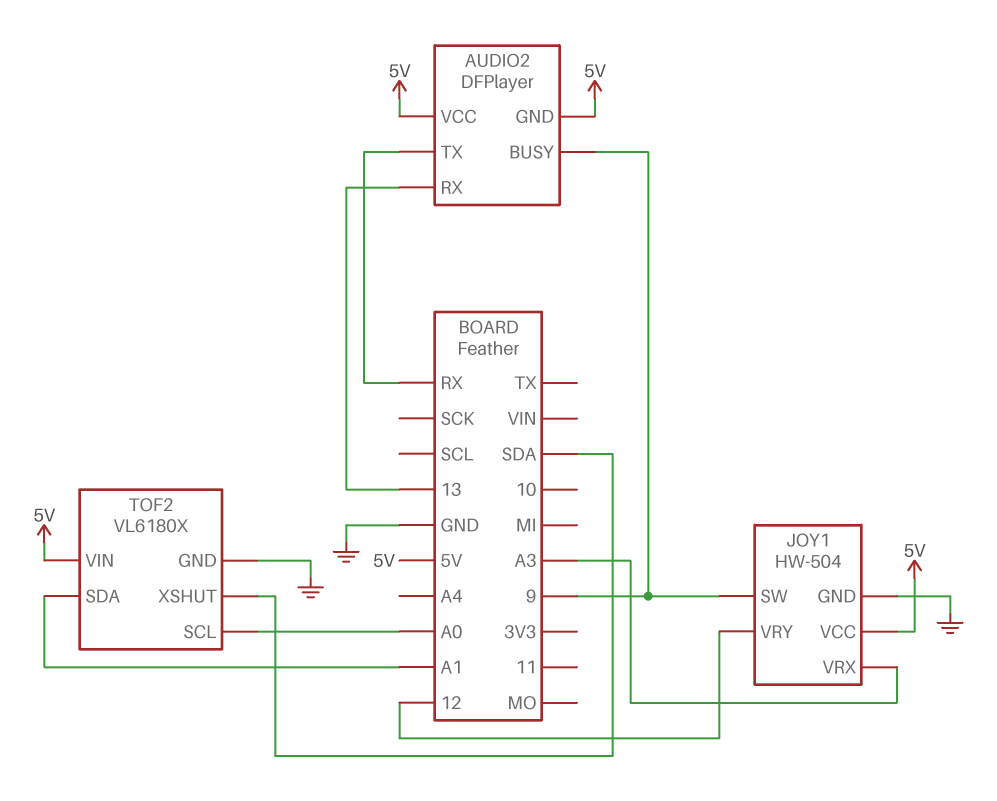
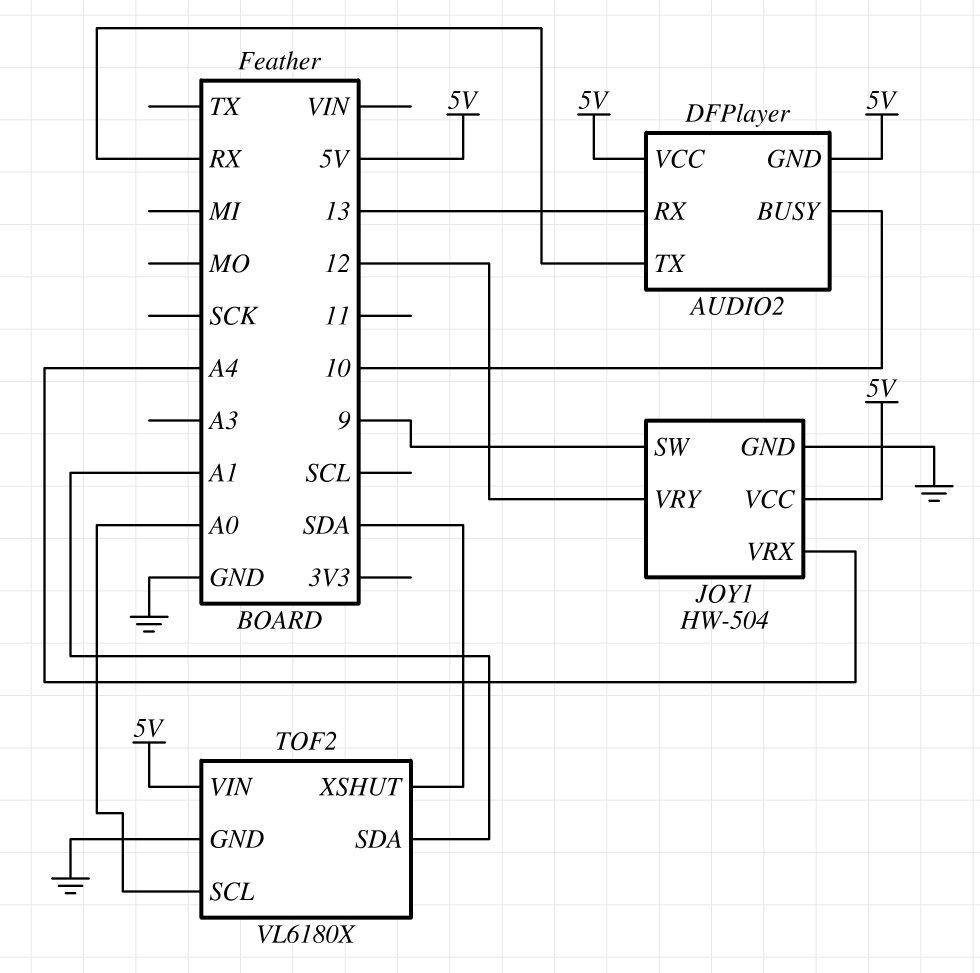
AUDIO2 pin BUSY: 9 -> 10
JOY1 pin VRX: A3 -> A4

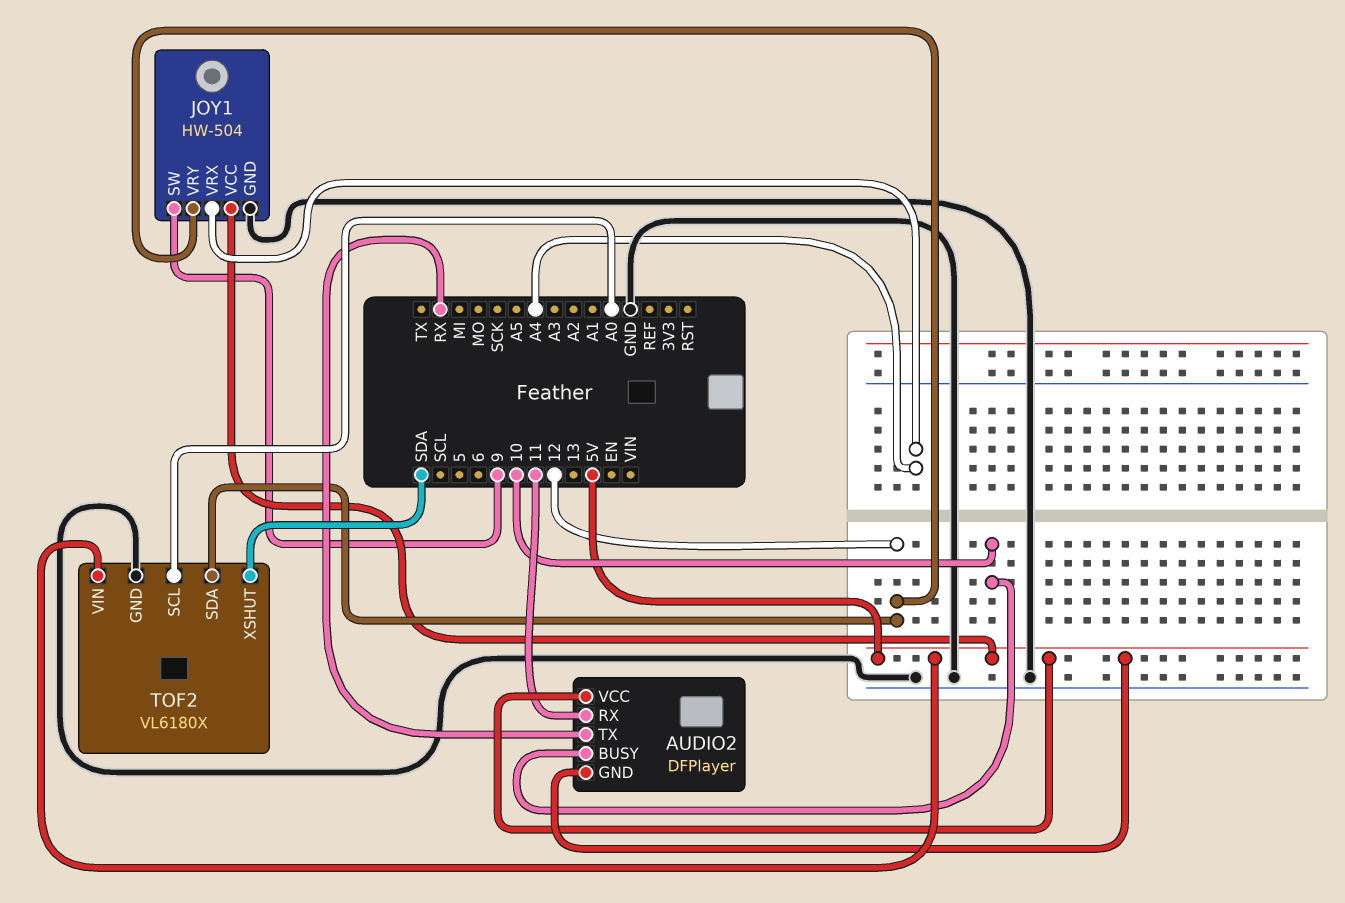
AUDIO2 pin RX: 13 -> 11
TOF2 pin SDA: A1 -> 12

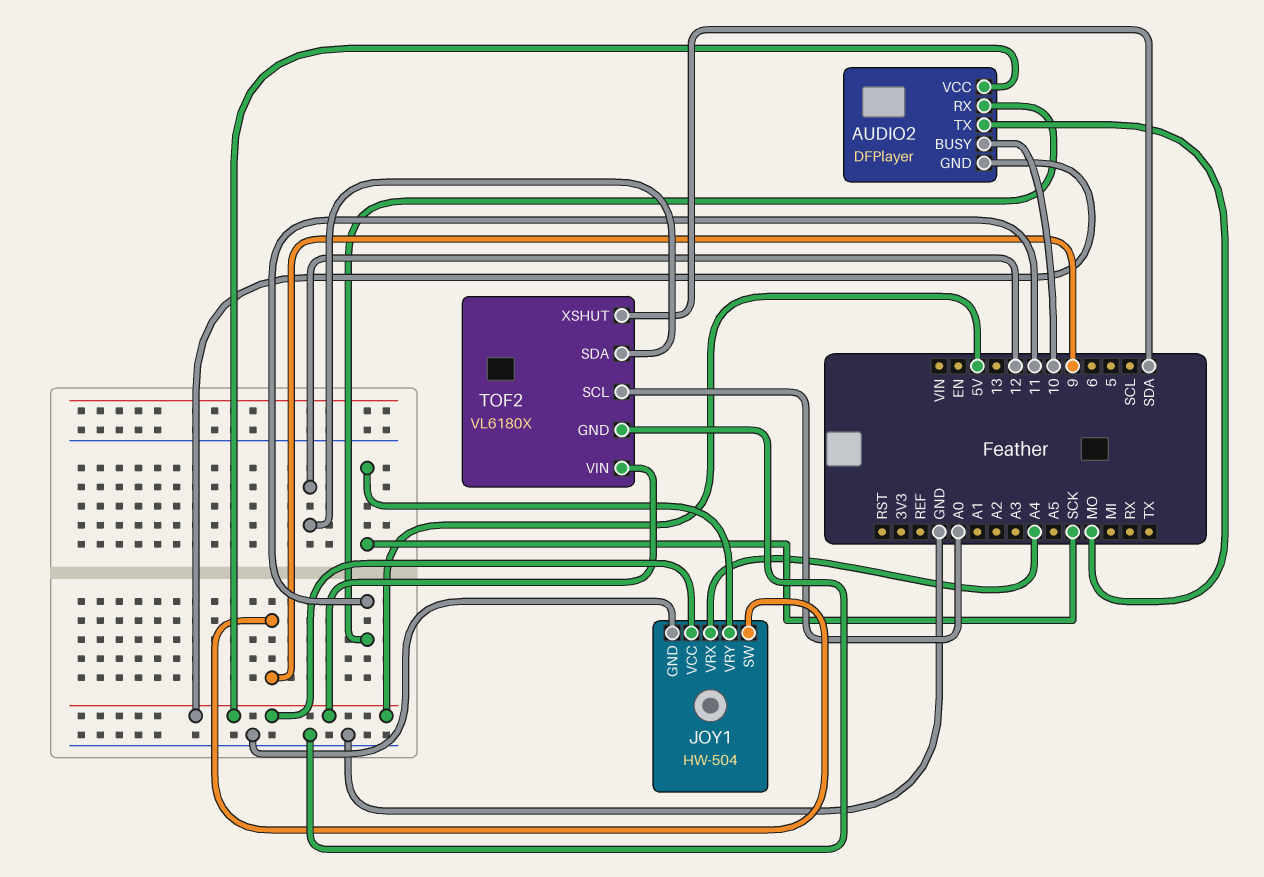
AUDIO2 pin TX: RX -> MO
JOY1 pin VRY: 12 -> SCK

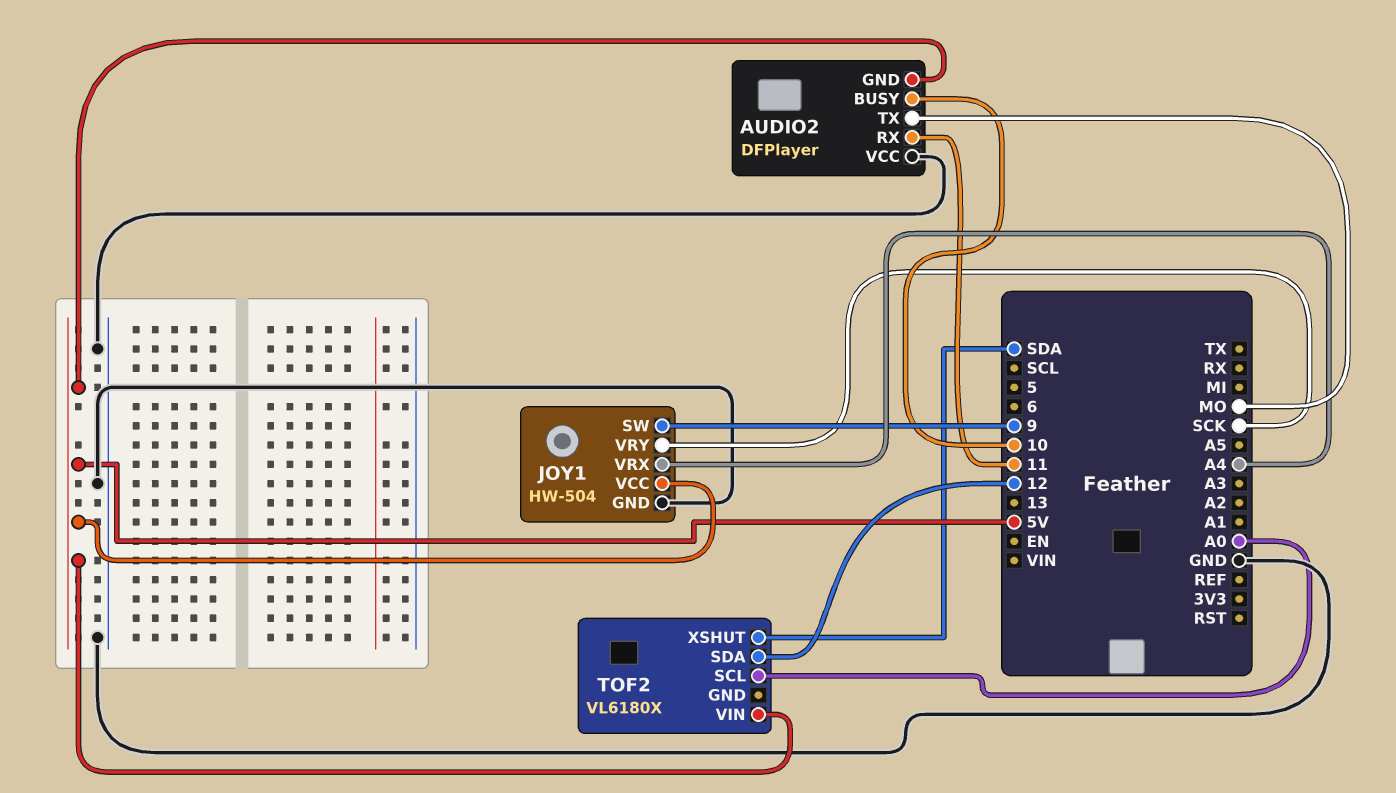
AUDIO2 pin VCC: 5V -> GND
TOF2 pin GND: GND -> none

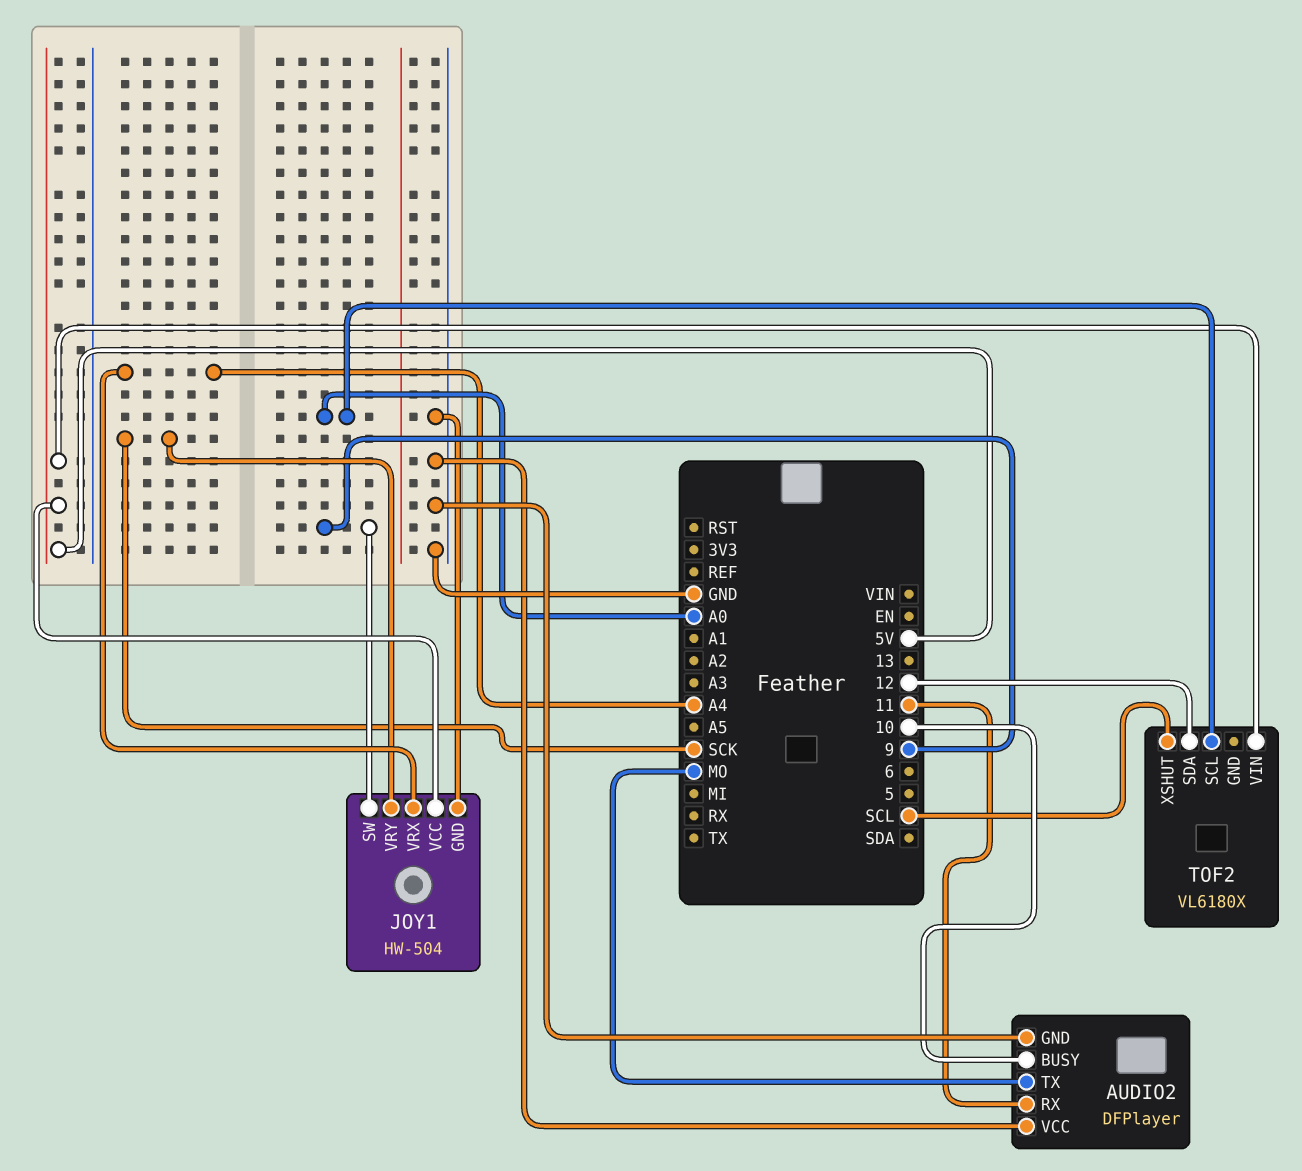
AUDIO2 pin GND: 5V -> GND
TOF2 pin XSHUT: SDA -> SCL

